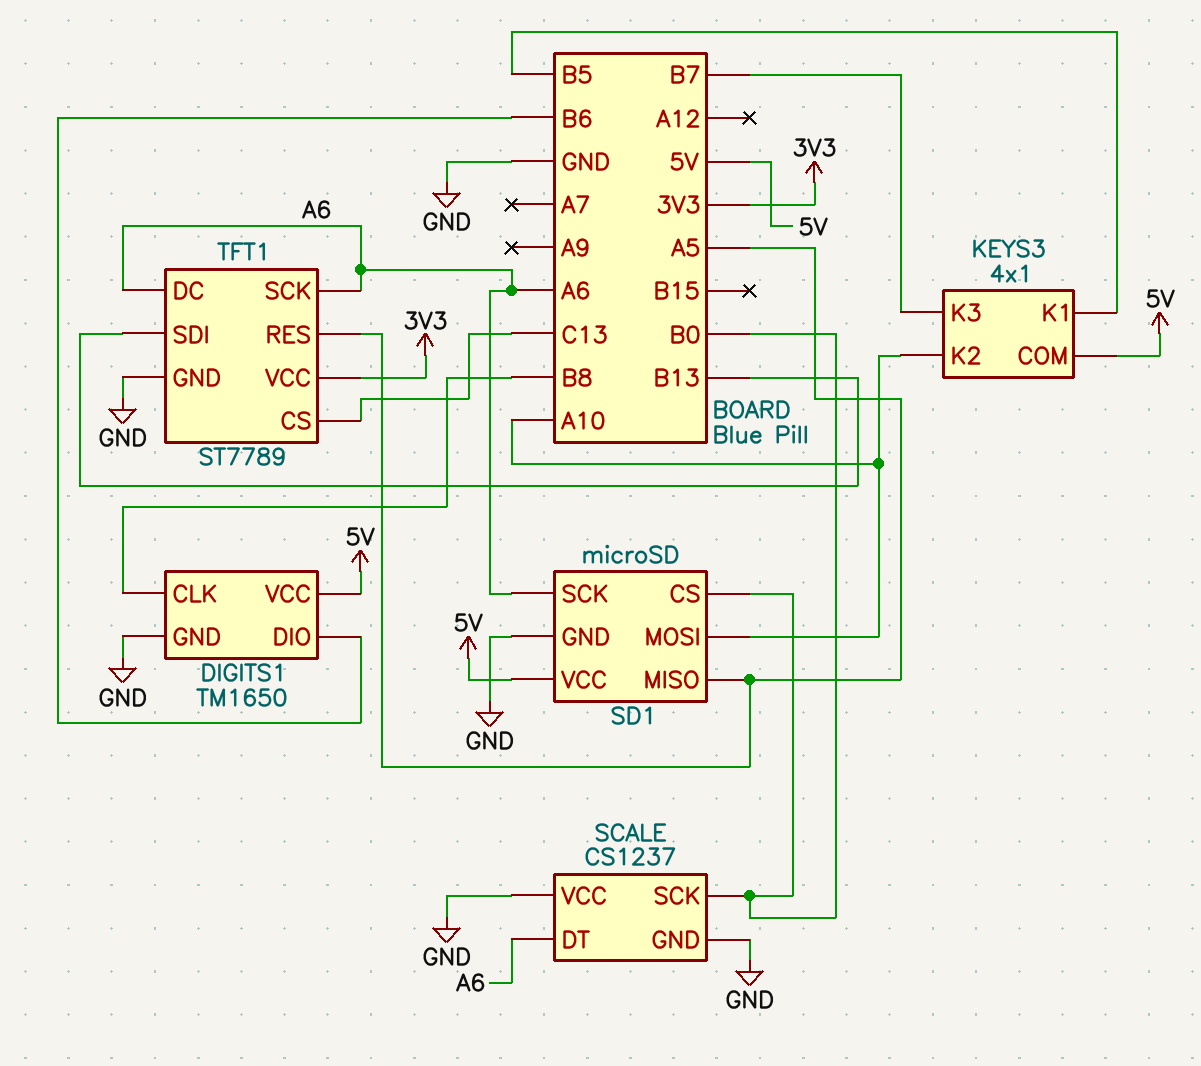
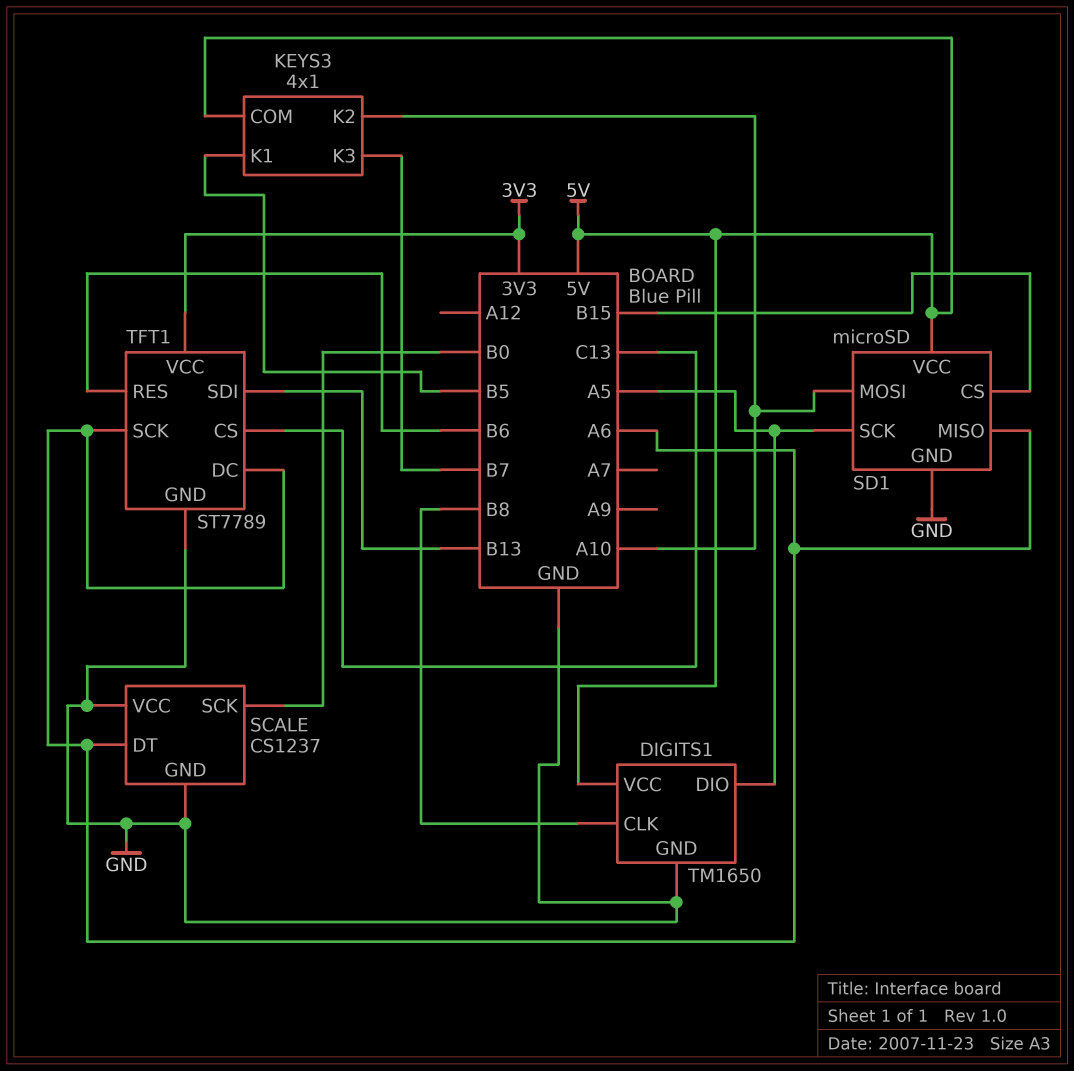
DIGITS1 pin DIO: B6 -> A5
SD1 pin CS: B0 -> B15
SD1 pin MISO: A5 -> A6
SD1 pin SCK: A6 -> A5
TFT1 pin RES: A5 -> B6

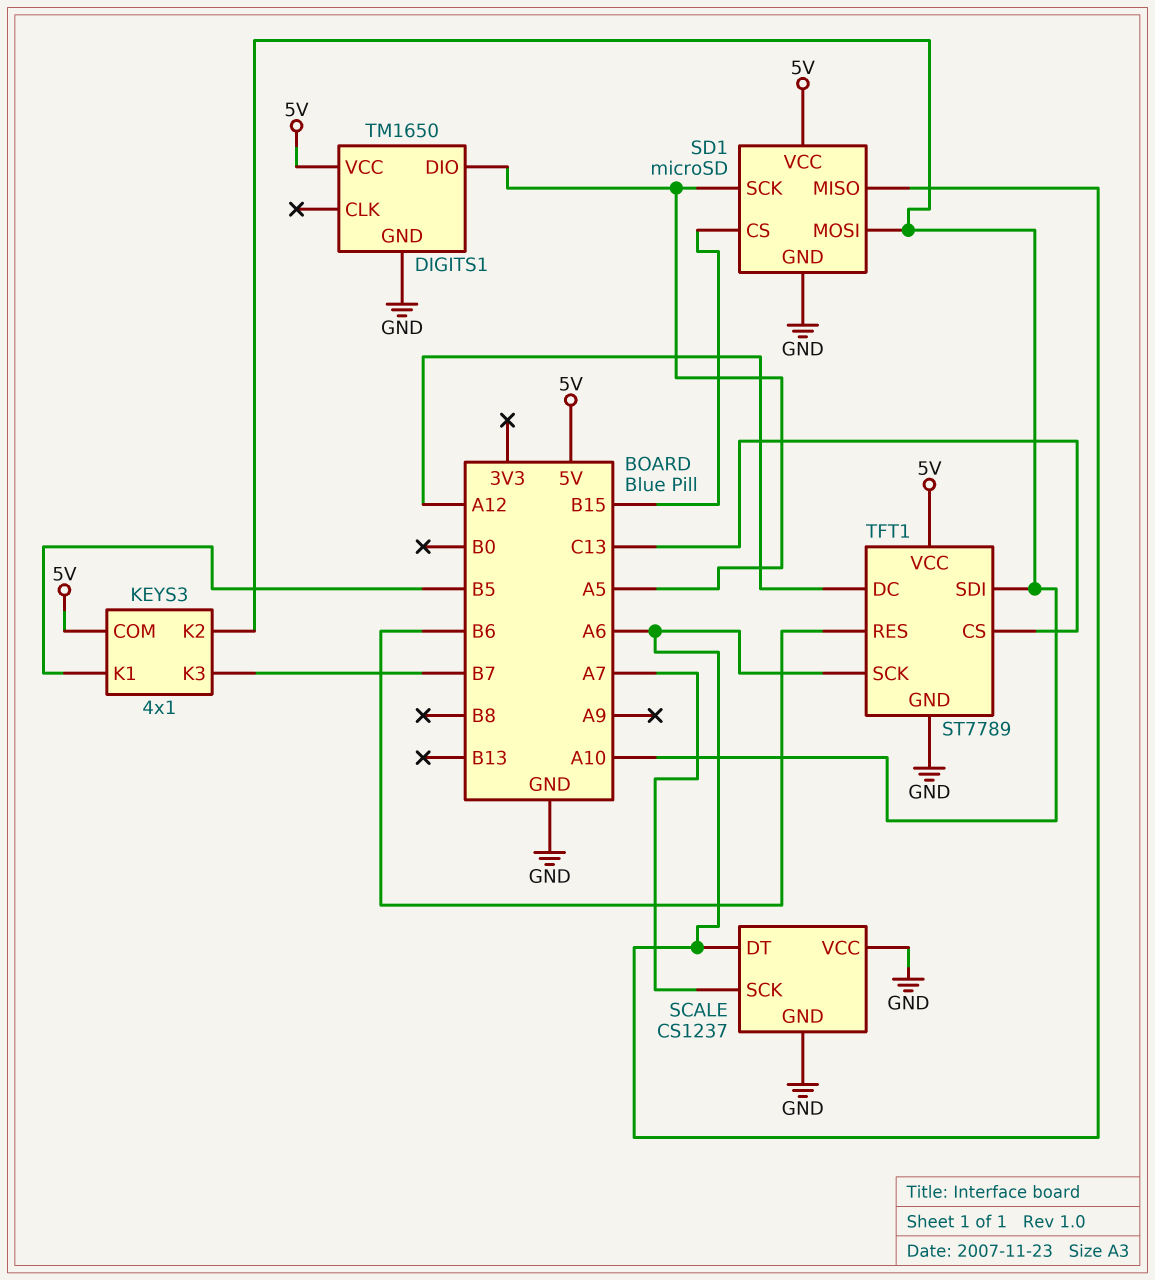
DIGITS1 pin CLK: B8 -> none
SCALE pin SCK: B0 -> A7
TFT1 pin DC: A6 -> A12
TFT1 pin SDI: B13 -> A10
TFT1 pin VCC: 3V3 -> 5V

